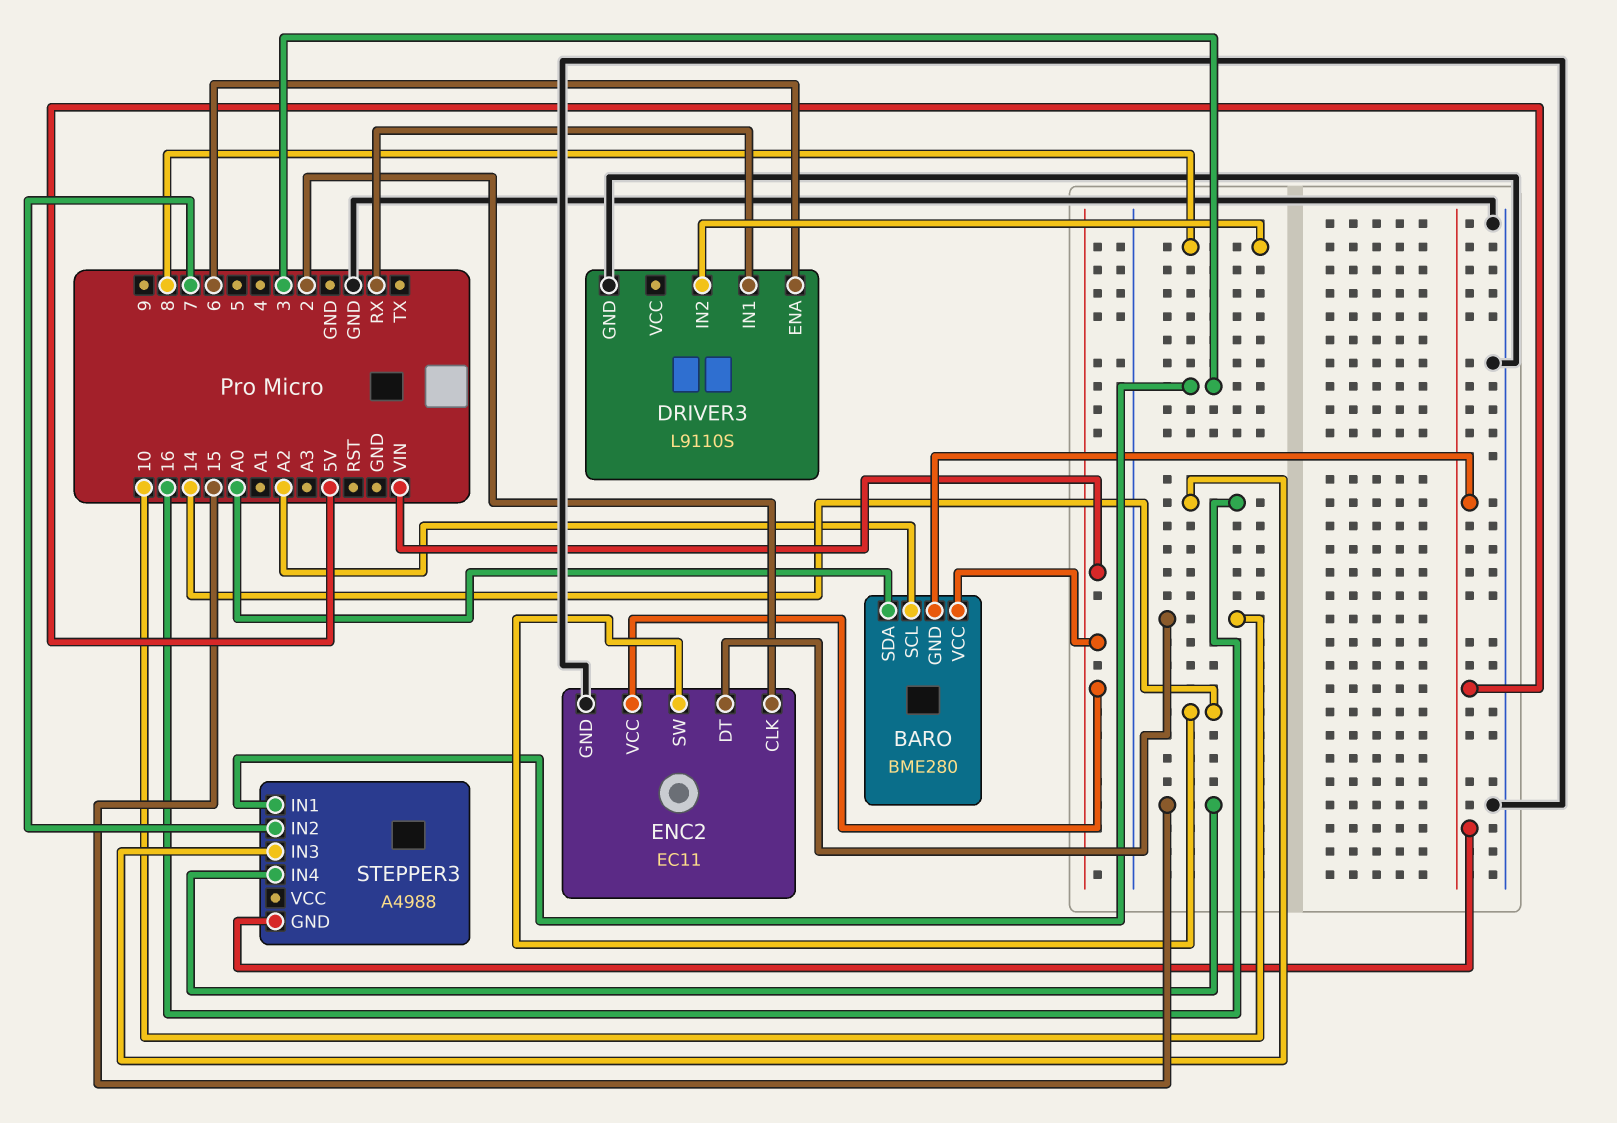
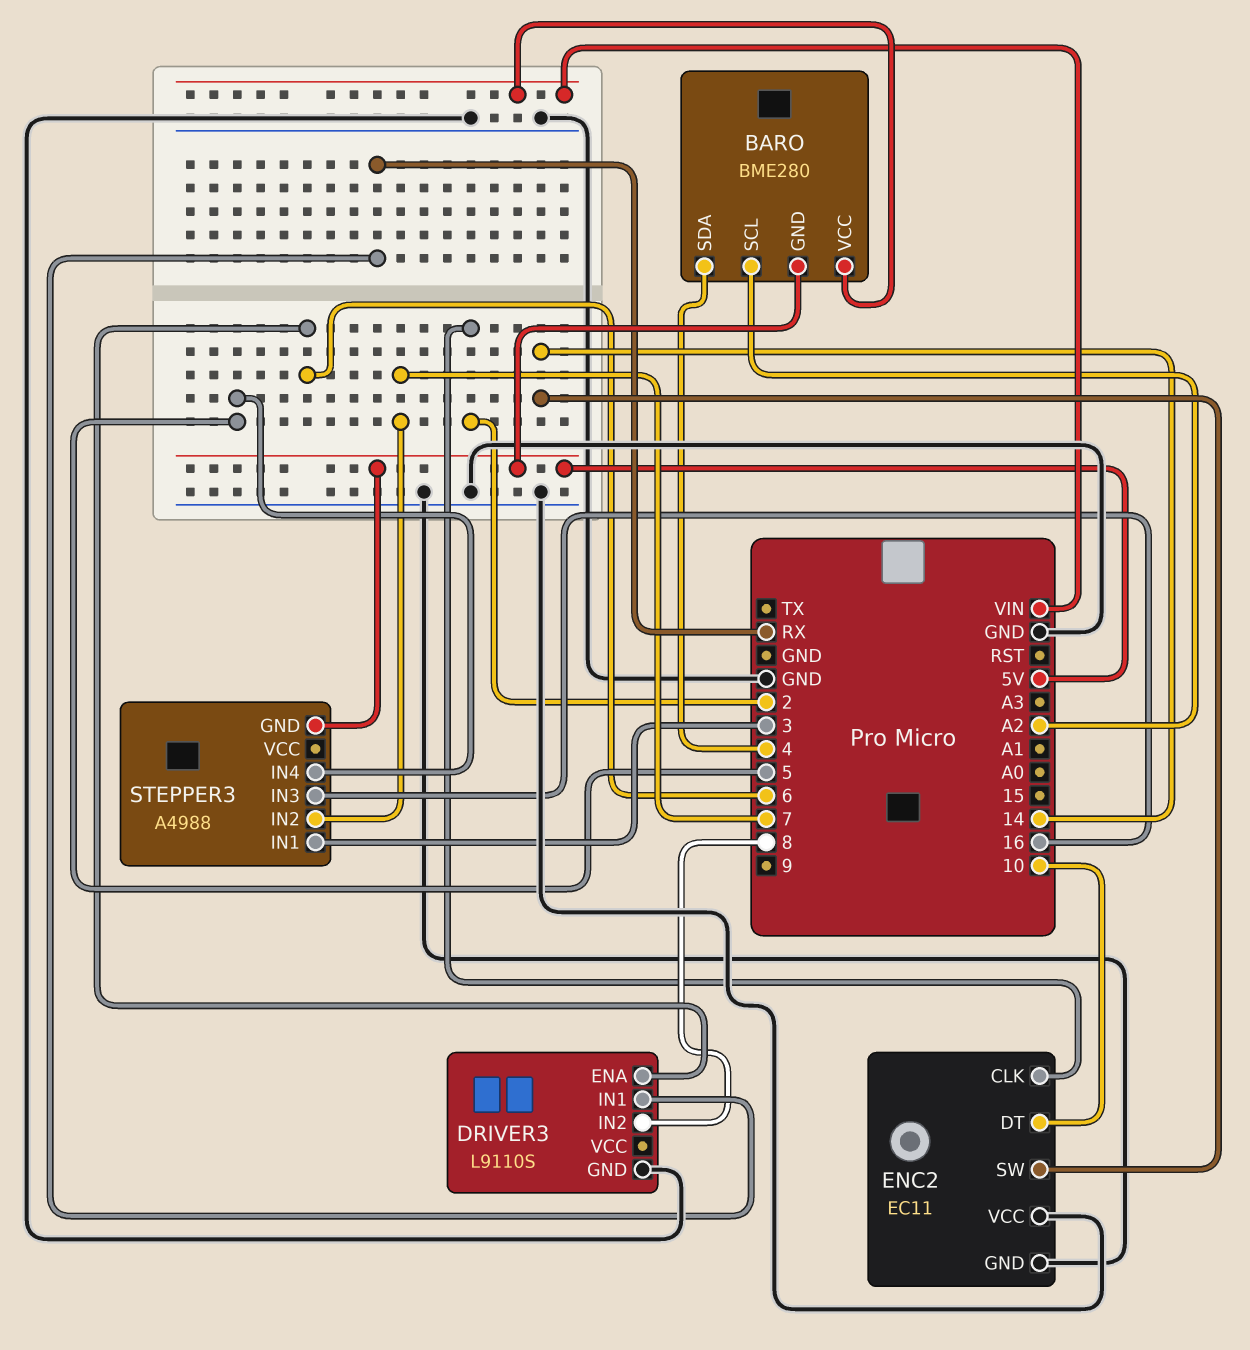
BARO pin SDA: A0 -> 4
ENC2 pin VCC: VIN -> GND
STEPPER3 pin IN4: 15 -> 5

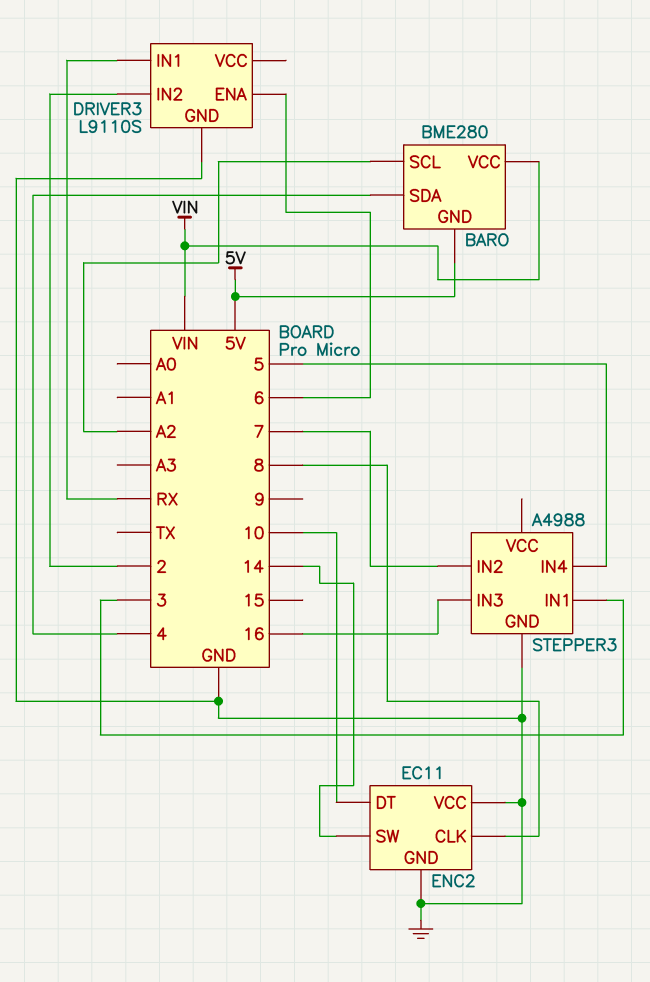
DRIVER3 pin IN2: 8 -> 2
ENC2 pin CLK: 2 -> 8
STEPPER3 pin GND: 5V -> GND

